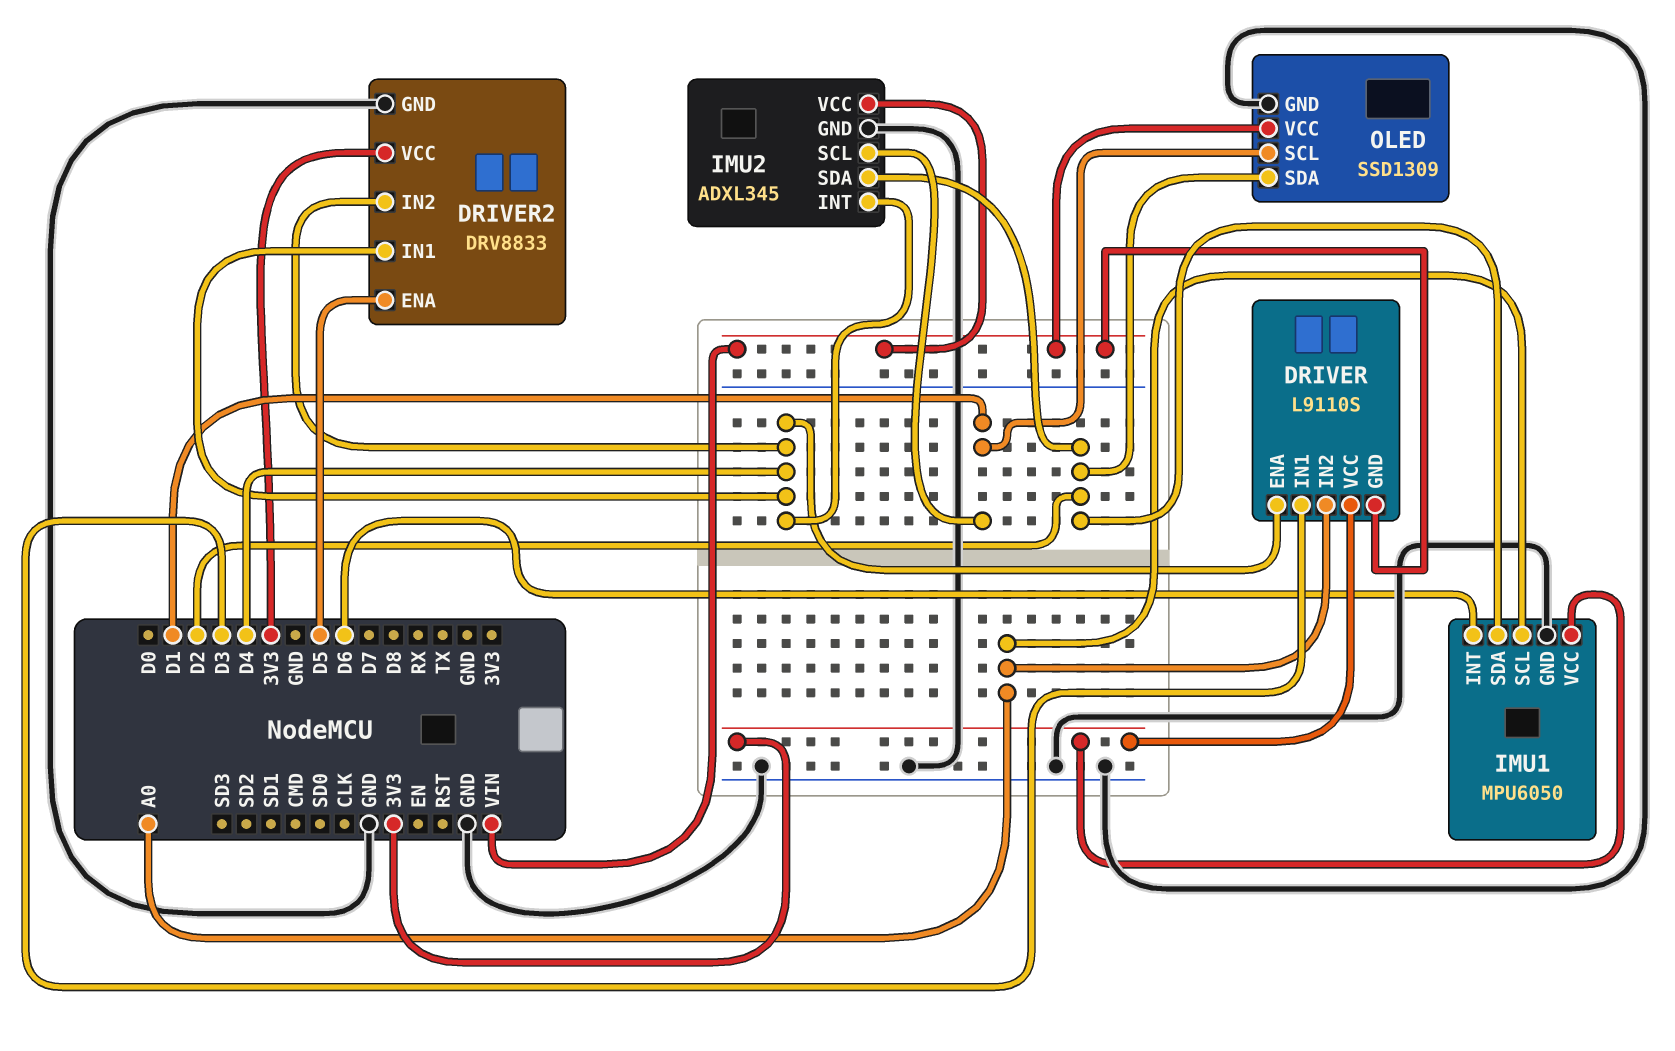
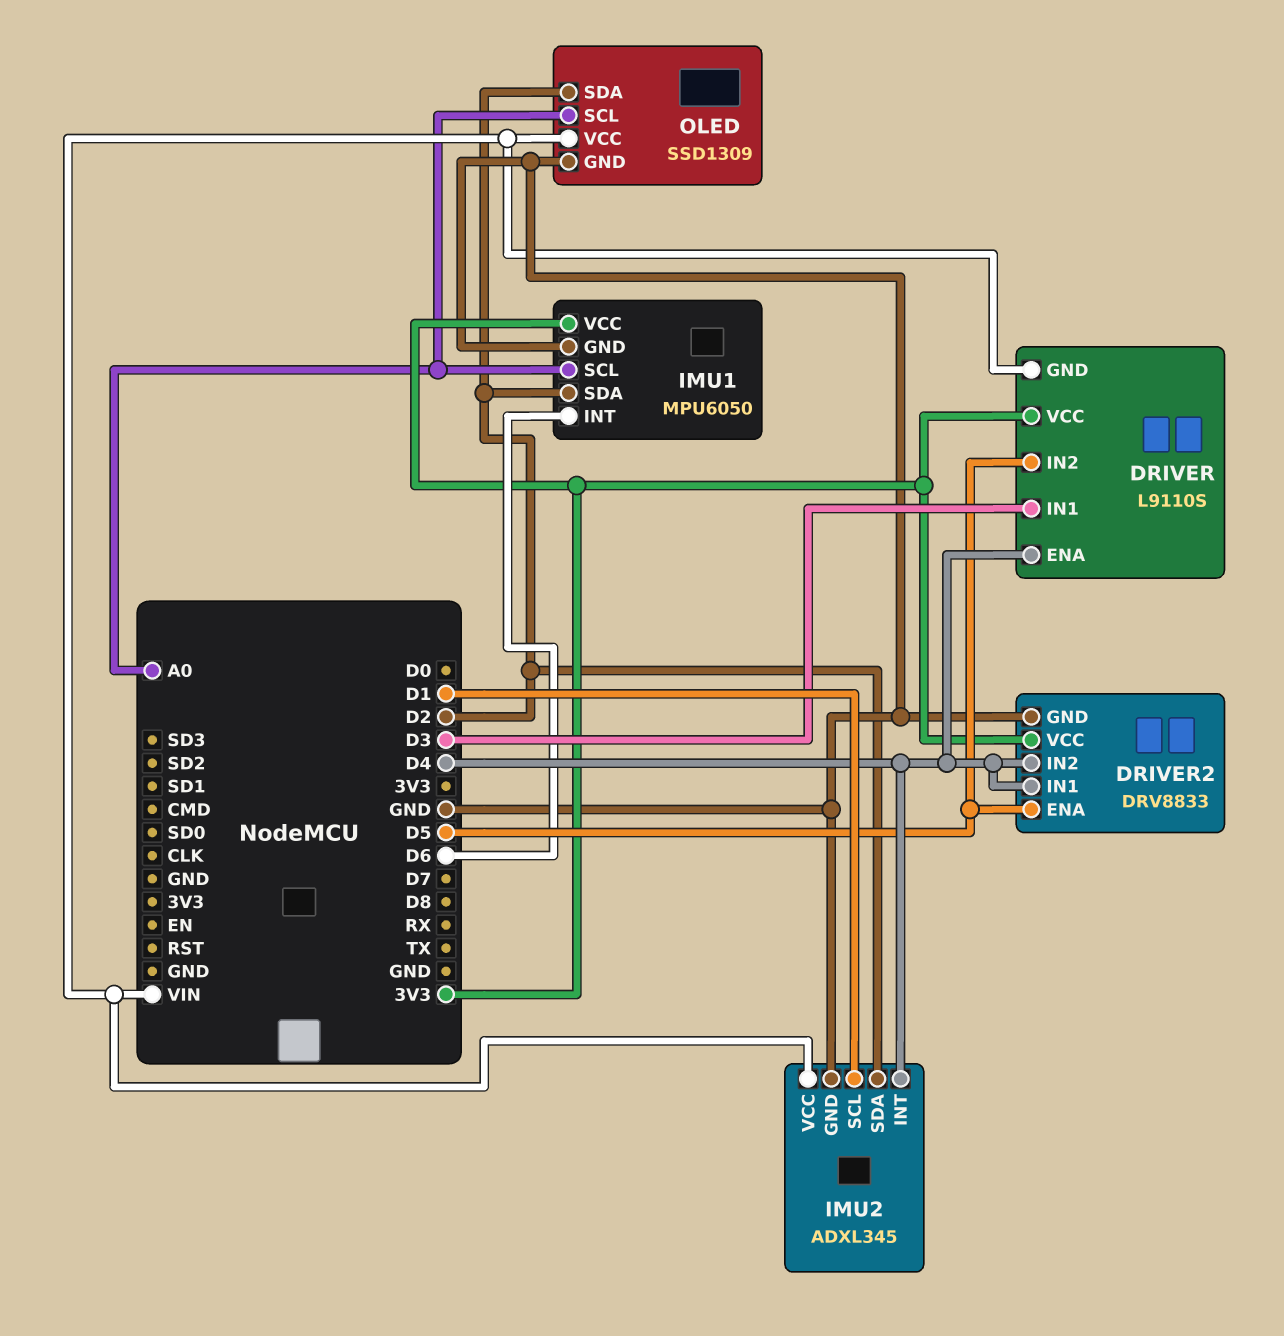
DRIVER pin IN2: A0 -> D5
OLED pin SCL: D1 -> A0

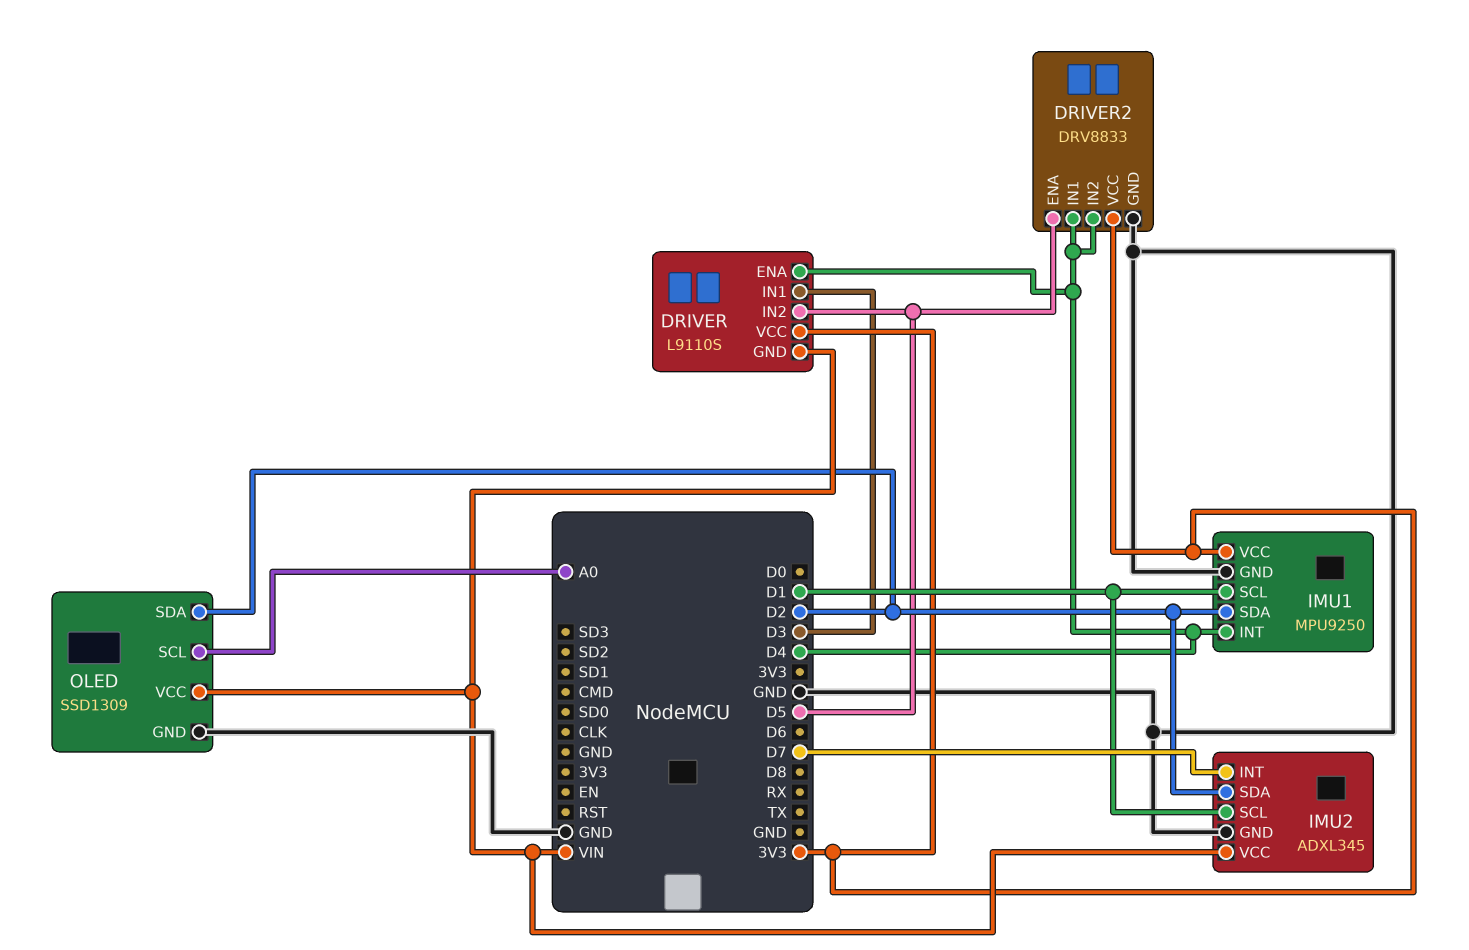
IMU1: MPU6050 -> MPU9250
IMU1 pin INT: D6 -> D4
IMU1 pin SCL: A0 -> D1
IMU2 pin INT: D4 -> D7

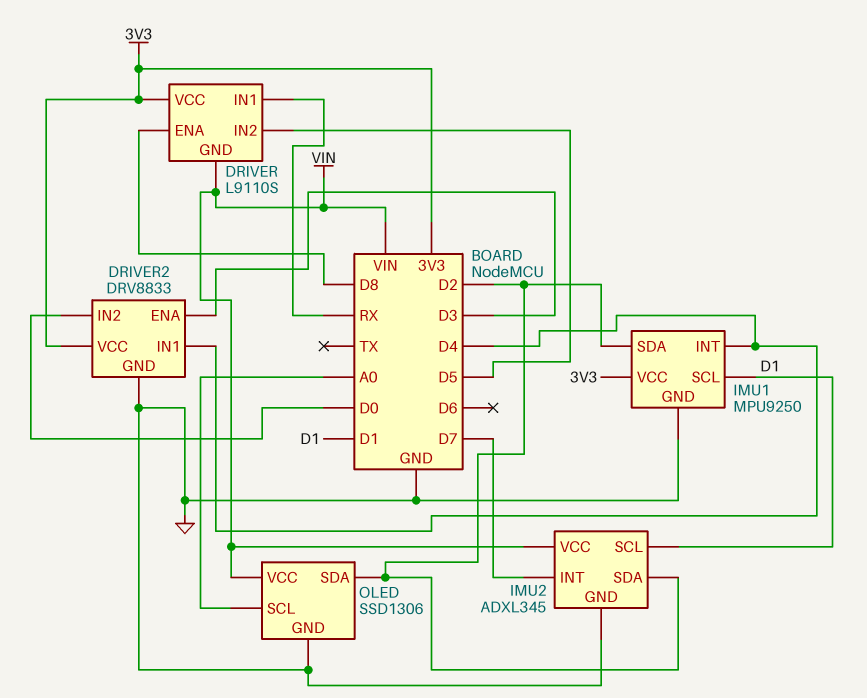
DRIVER pin ENA: D4 -> D8
DRIVER pin IN1: D3 -> RX
DRIVER2 pin ENA: D5 -> D3
DRIVER2 pin IN2: D4 -> D0
OLED: SSD1309 -> SSD1306

